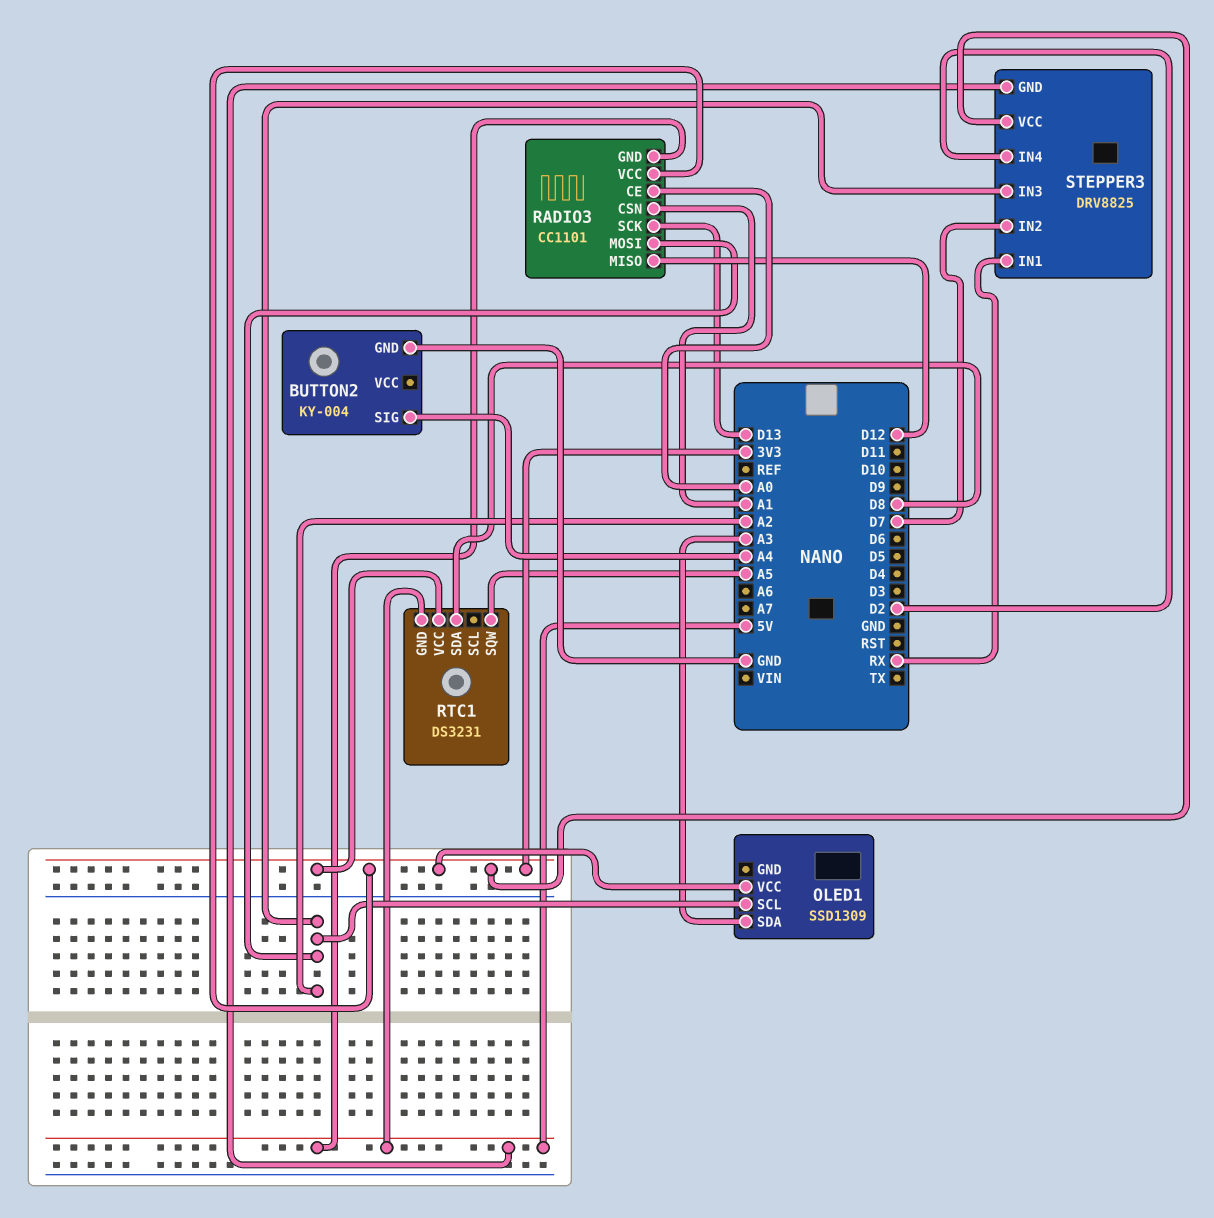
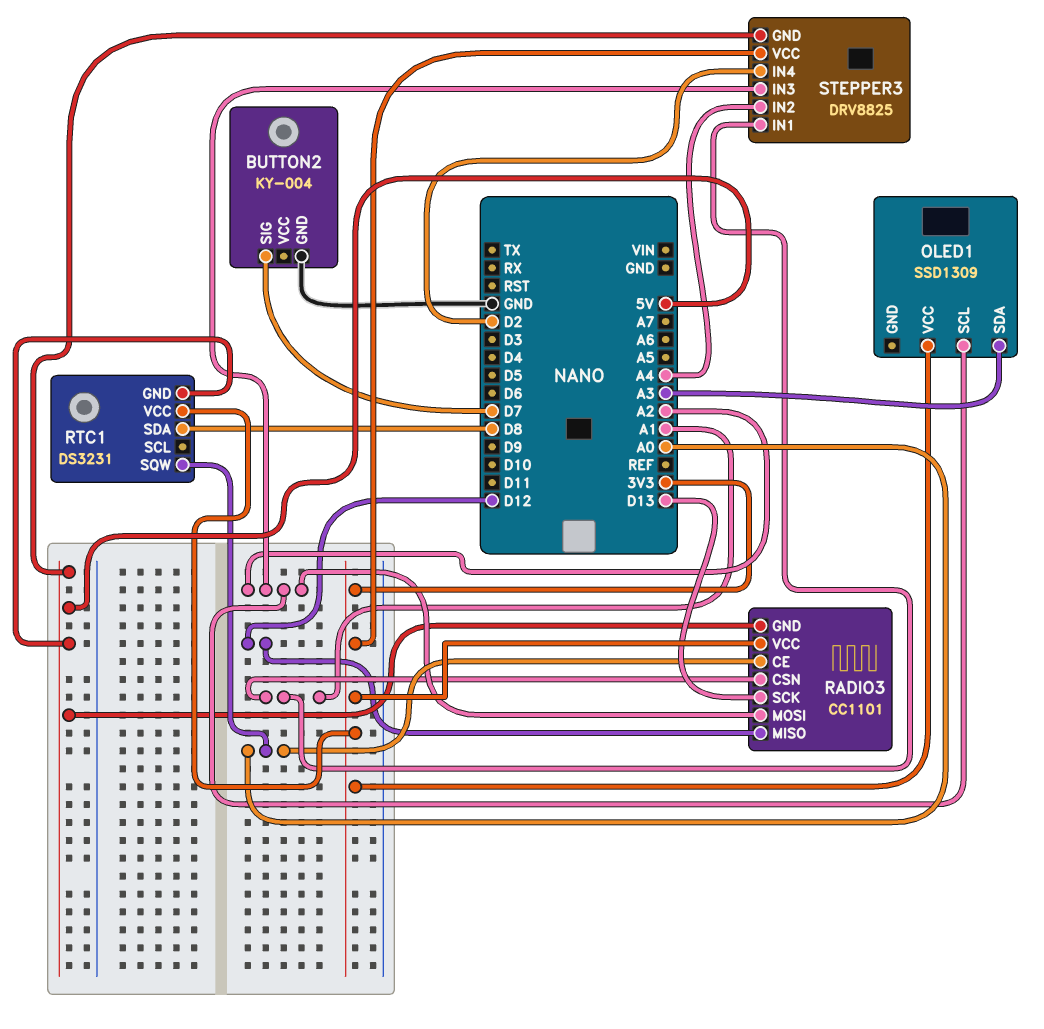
BUTTON2 pin SIG: A4 -> D7
RTC1 pin SQW: A5 -> A0
STEPPER3 pin IN1: RX -> A1
STEPPER3 pin IN2: D7 -> A4

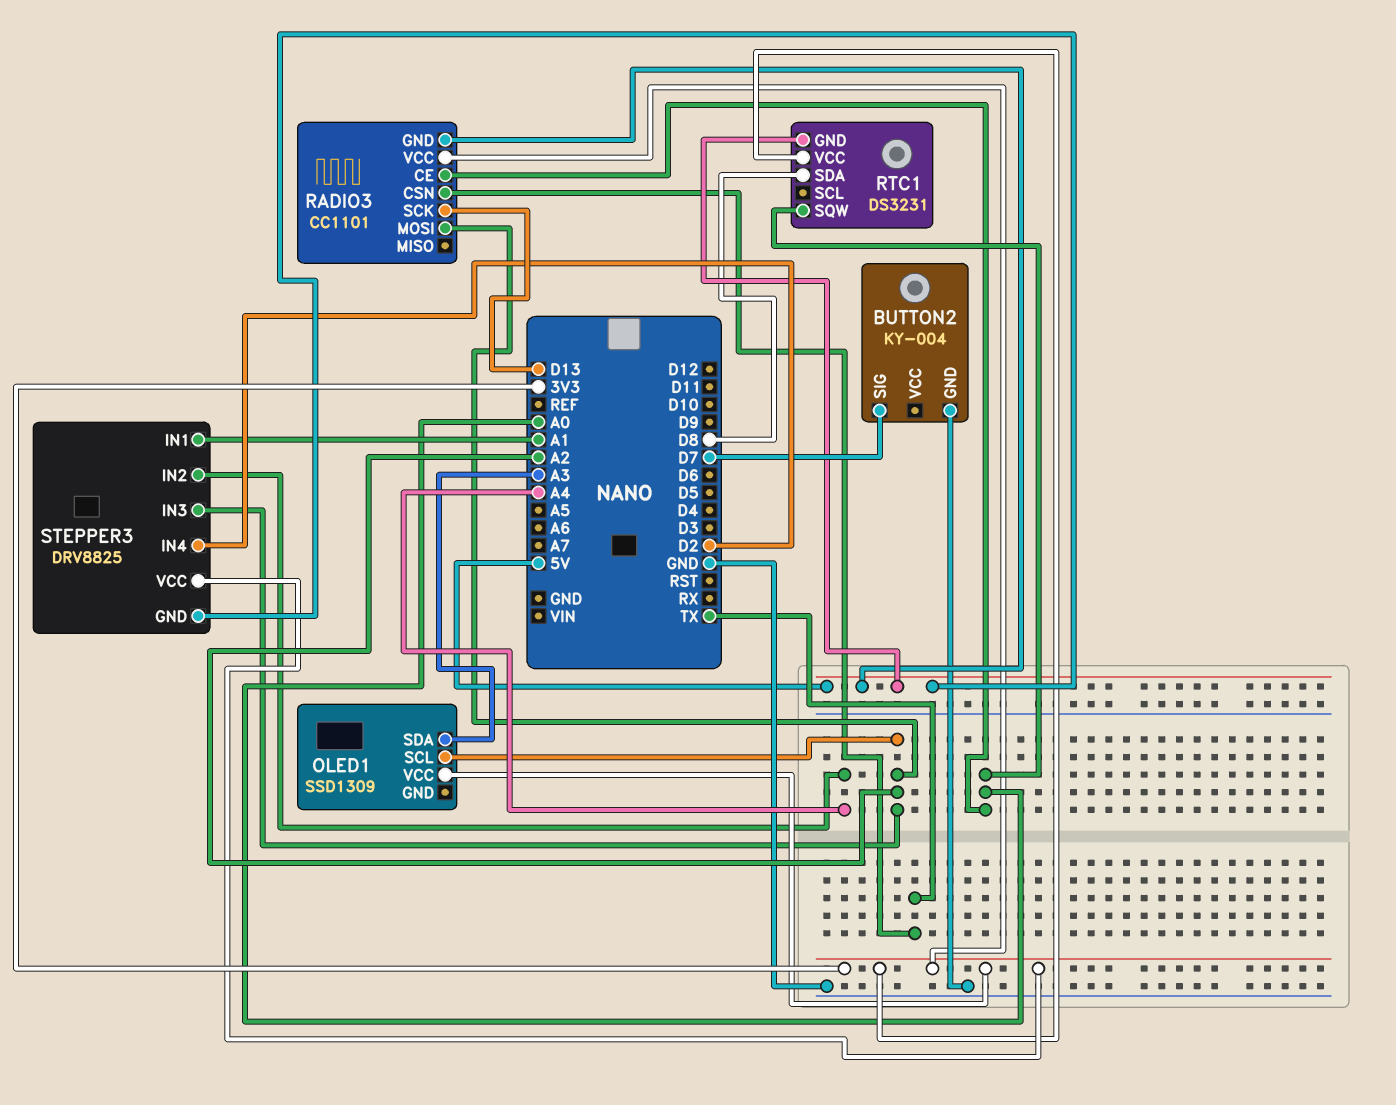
RADIO3 pin CSN: A1 -> TX
RADIO3 pin MISO: D12 -> none

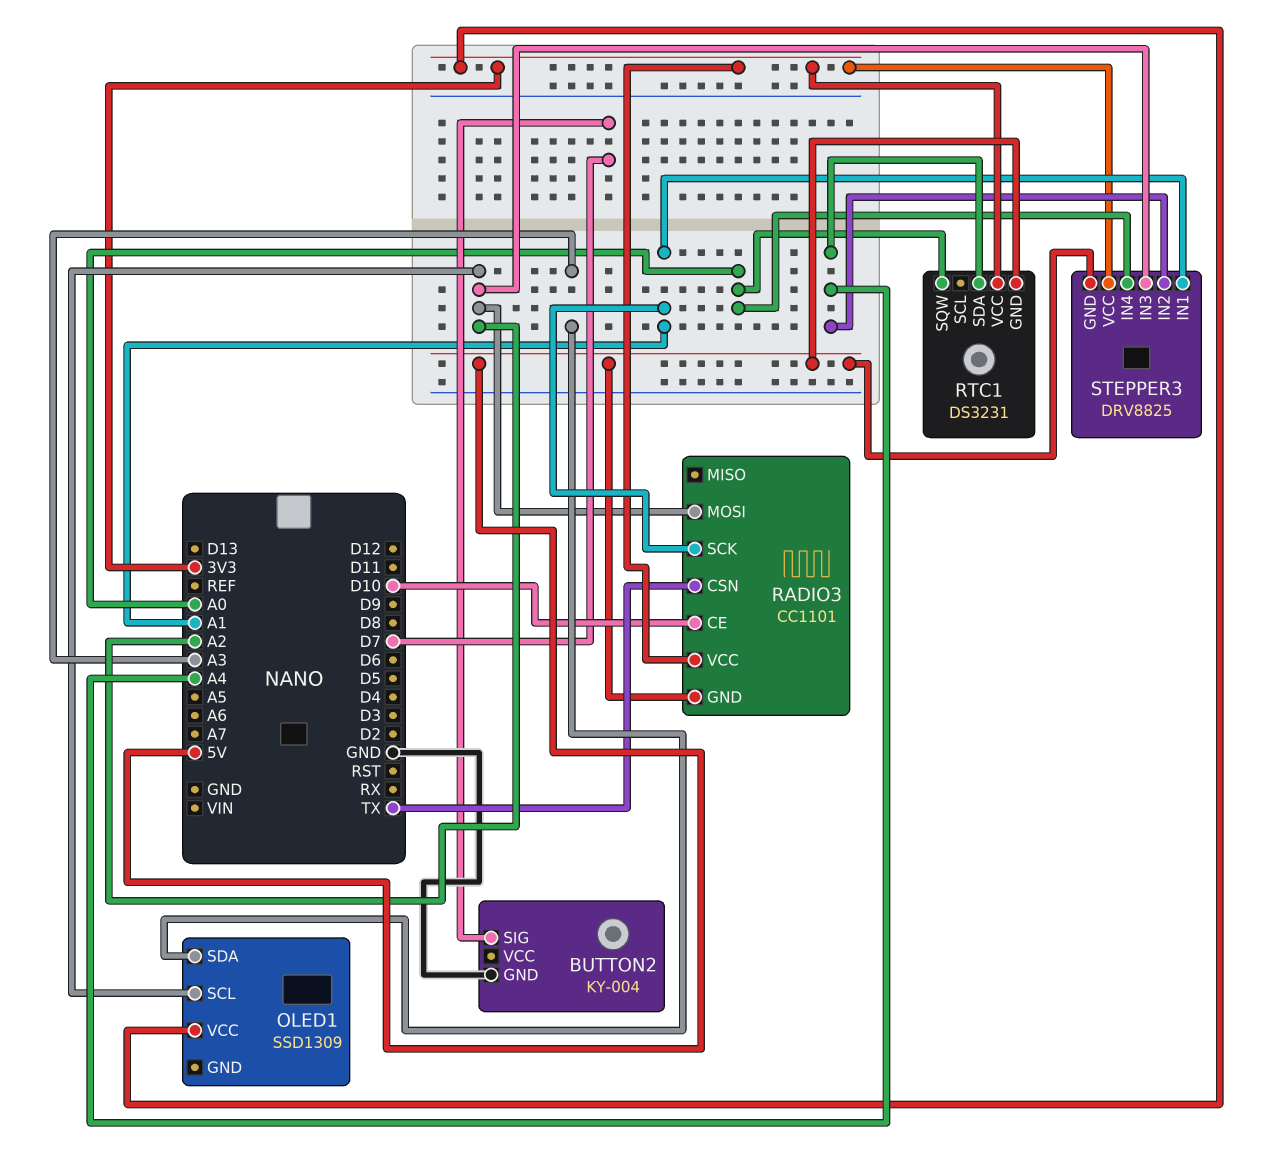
RADIO3 pin CE: A0 -> D10
RADIO3 pin SCK: D13 -> A1
RTC1 pin SDA: D8 -> A4
STEPPER3 pin IN4: D2 -> A0

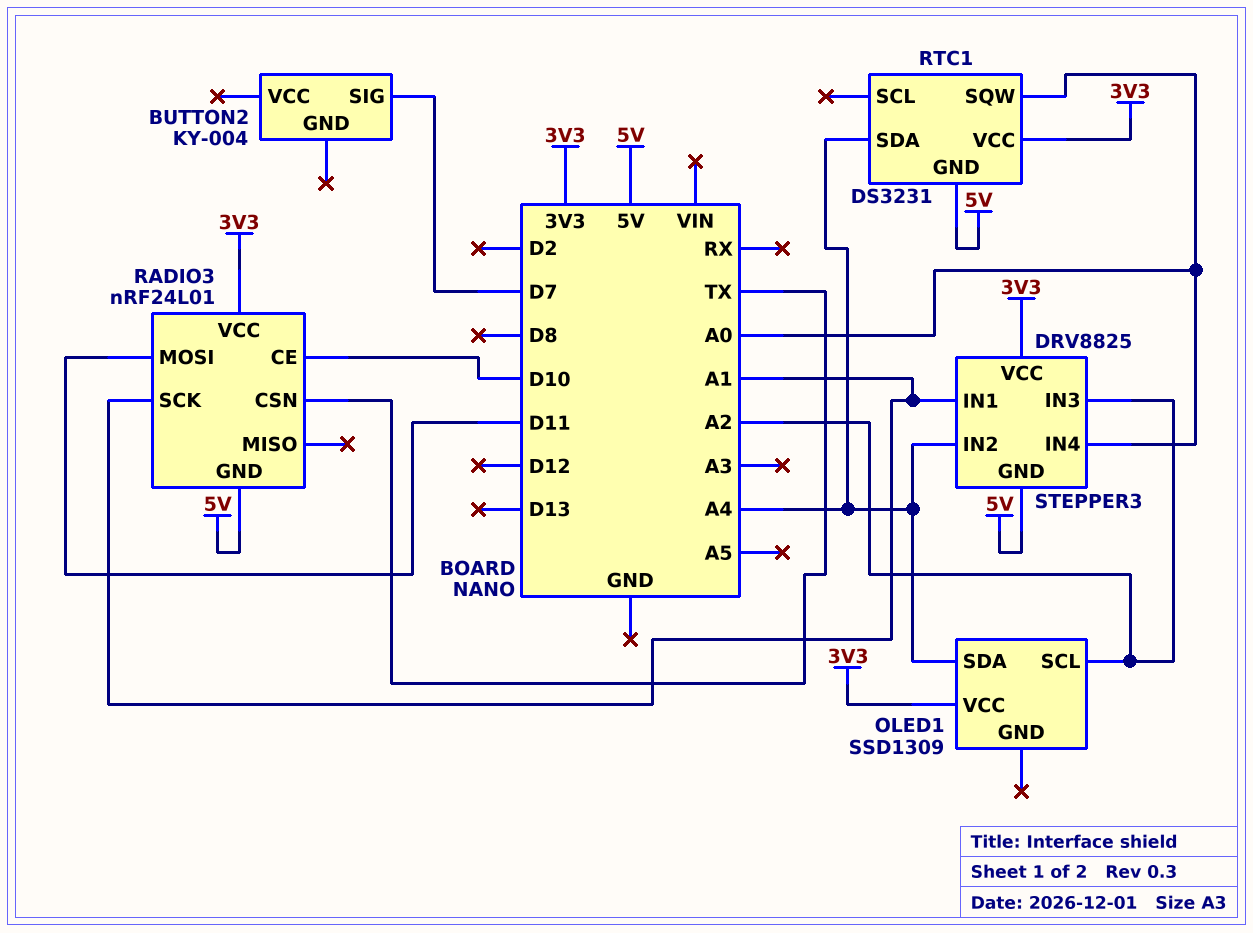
BUTTON2 pin GND: GND -> none
OLED1 pin SDA: A3 -> A4
RADIO3: CC1101 -> nRF24L01
RADIO3 pin MOSI: A2 -> D11

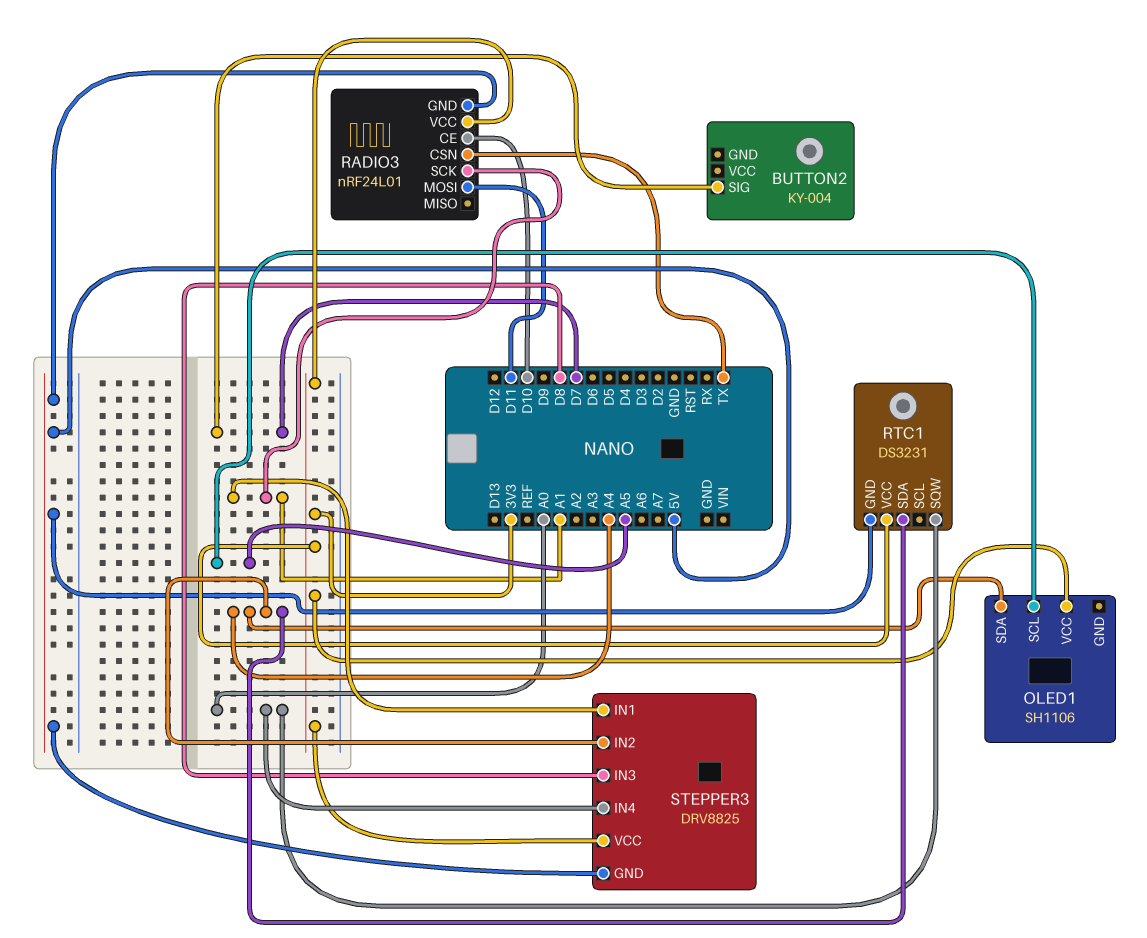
OLED1: SSD1309 -> SH1106
OLED1 pin SCL: A2 -> A5
STEPPER3 pin IN3: A2 -> D8

